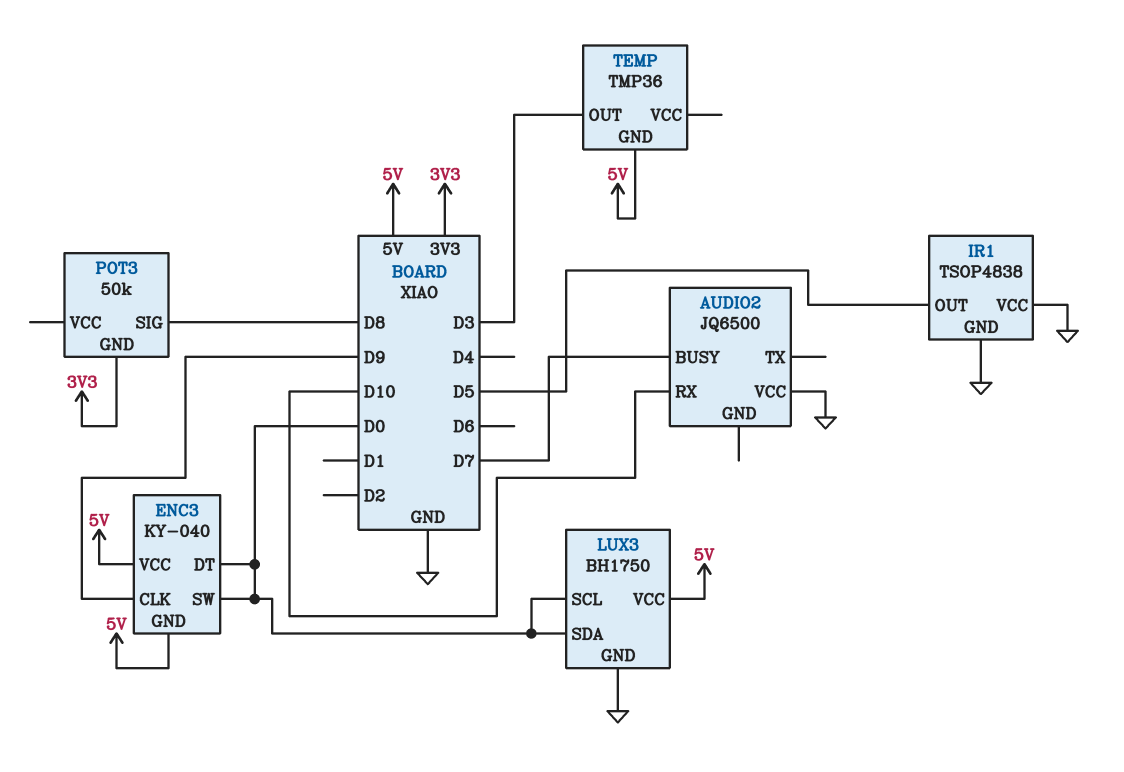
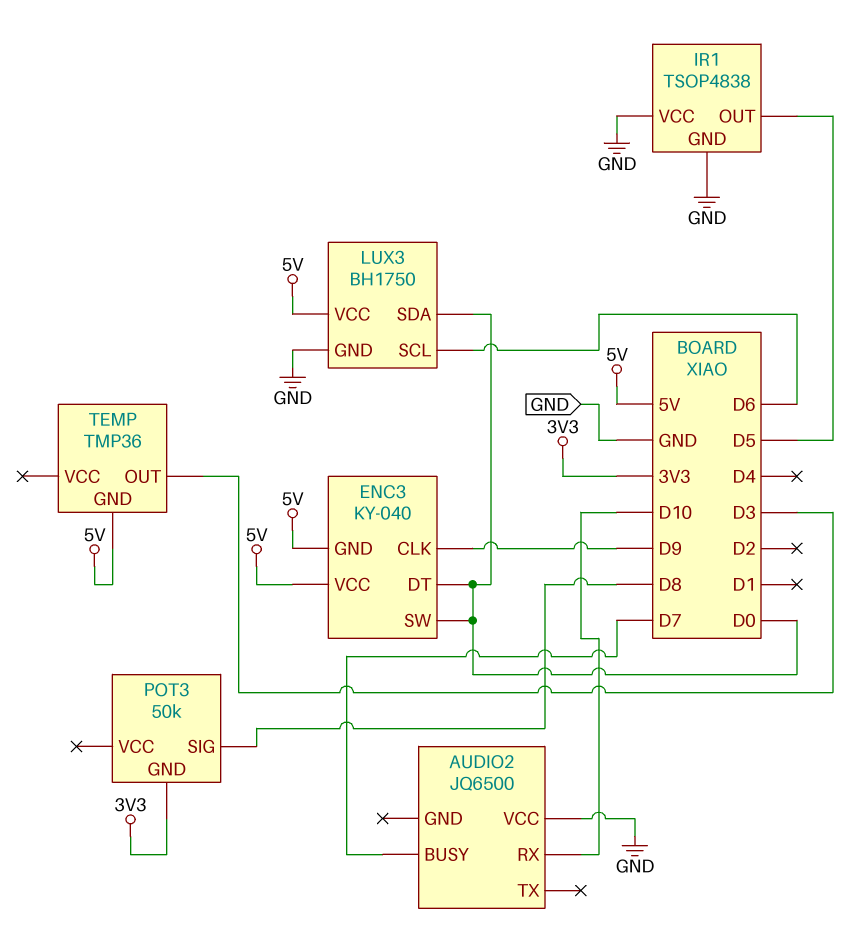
LUX3 pin SCL: D0 -> D6

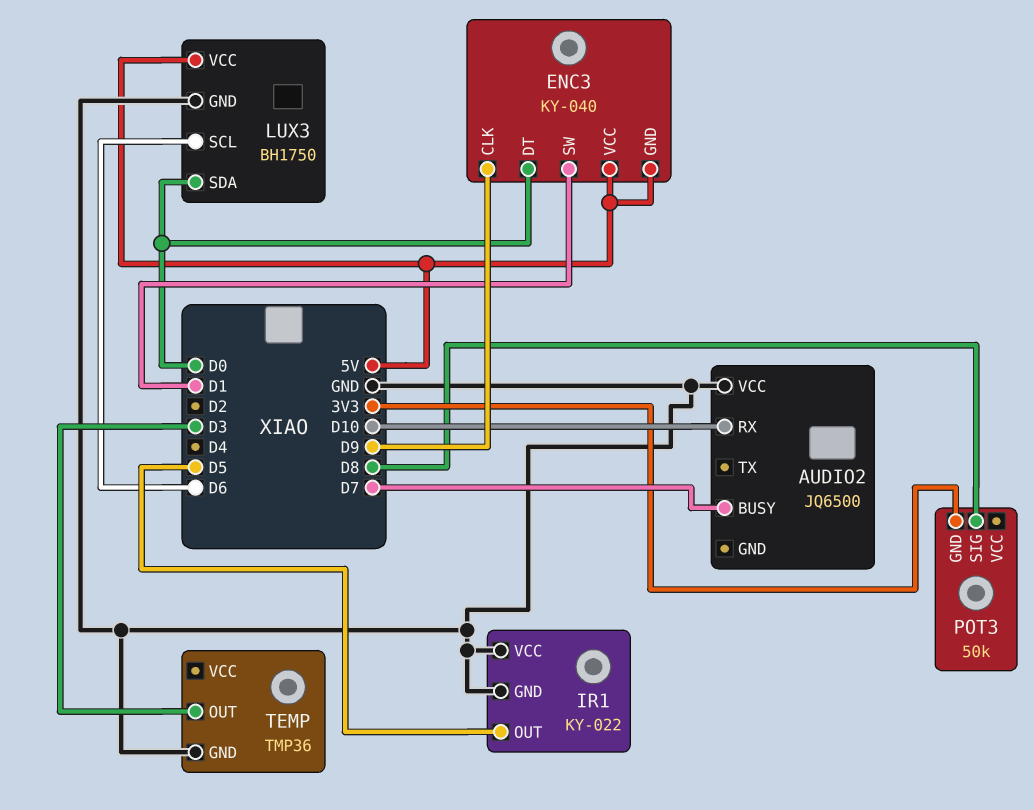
ENC3 pin SW: D0 -> D1
IR1: TSOP4838 -> KY-022
TEMP pin GND: 5V -> GND

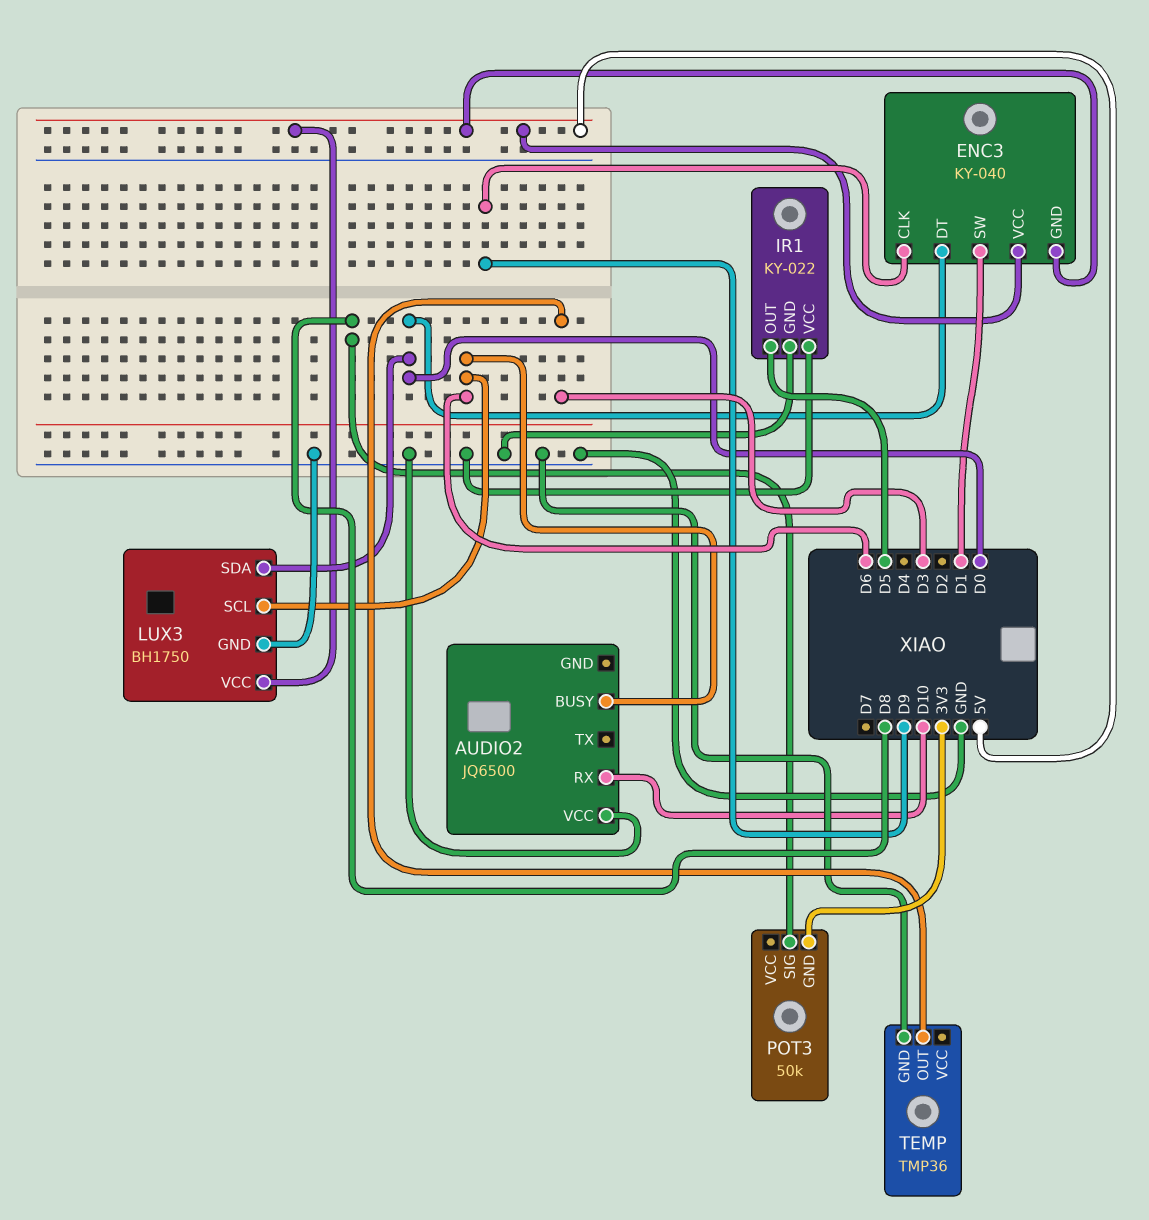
AUDIO2 pin BUSY: D7 -> D6

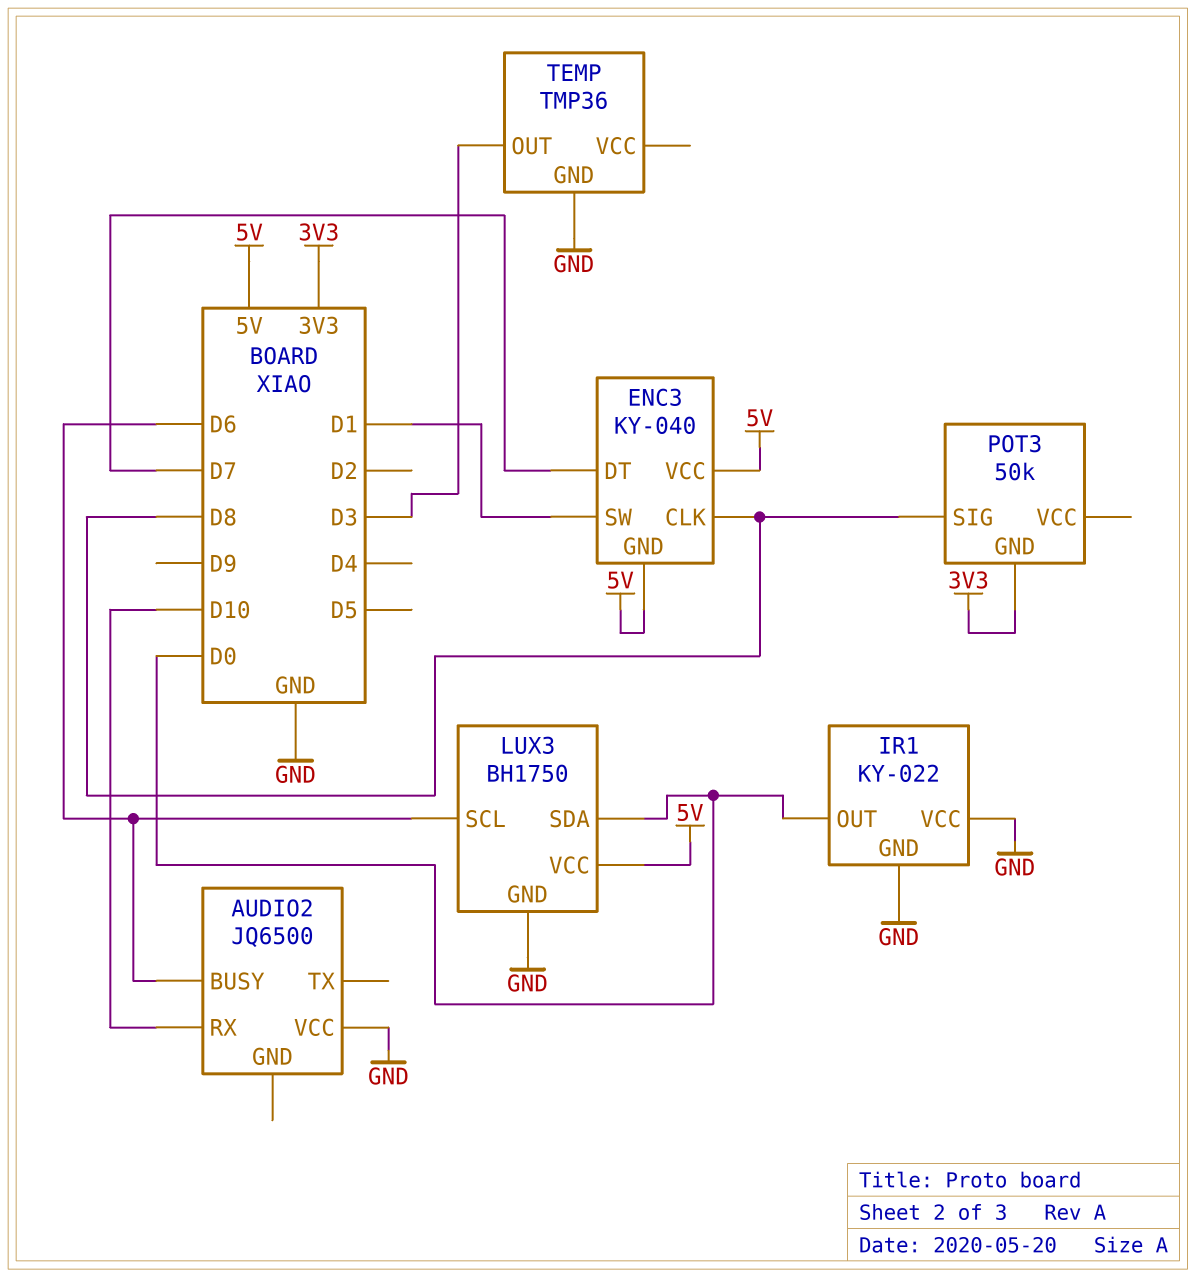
ENC3 pin CLK: D9 -> D8
ENC3 pin DT: D0 -> D7
IR1 pin OUT: D5 -> D0

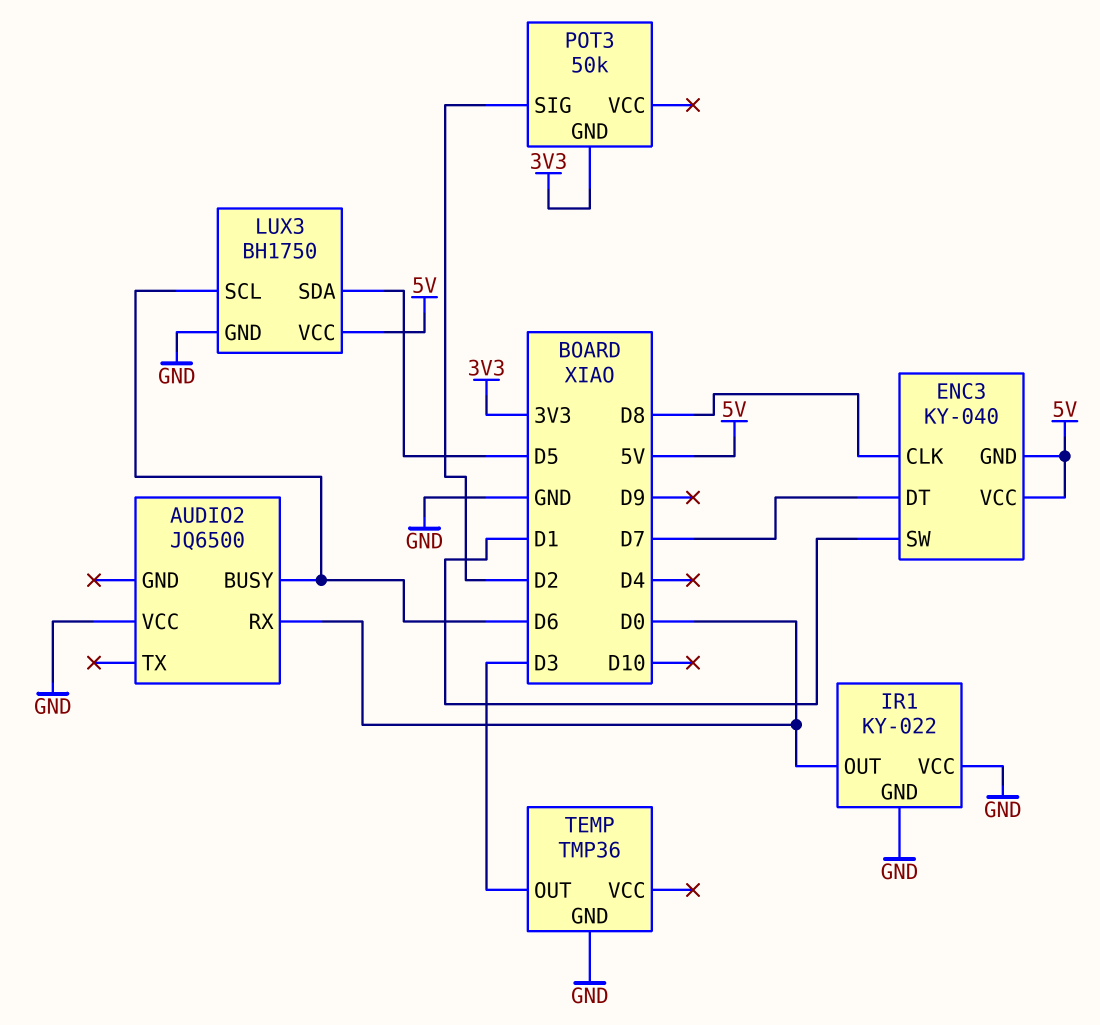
AUDIO2 pin RX: D10 -> D0
LUX3 pin SDA: D0 -> D5
POT3 pin SIG: D8 -> D2

